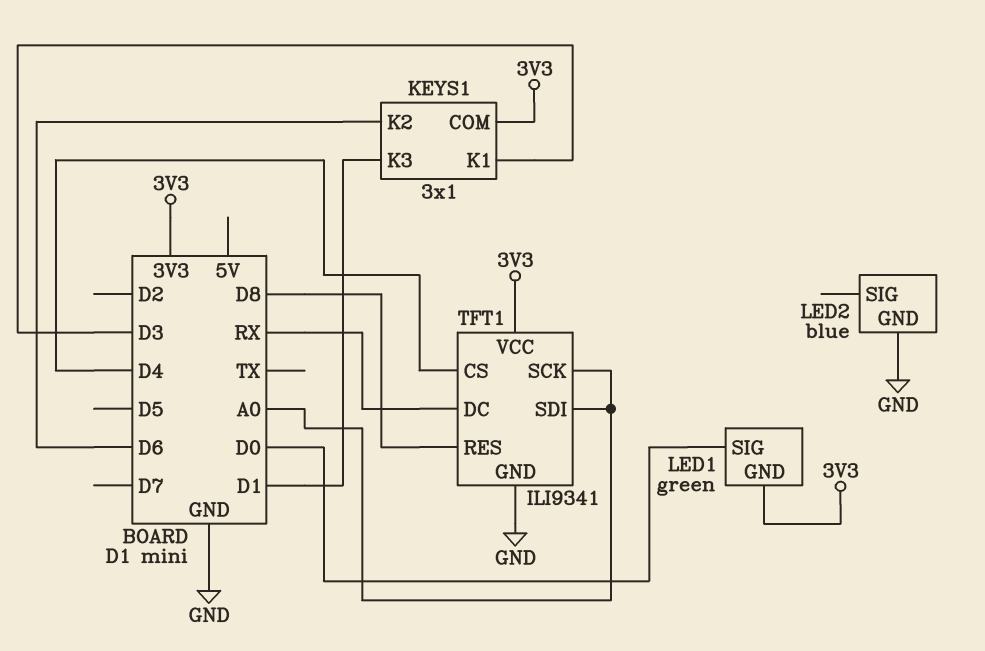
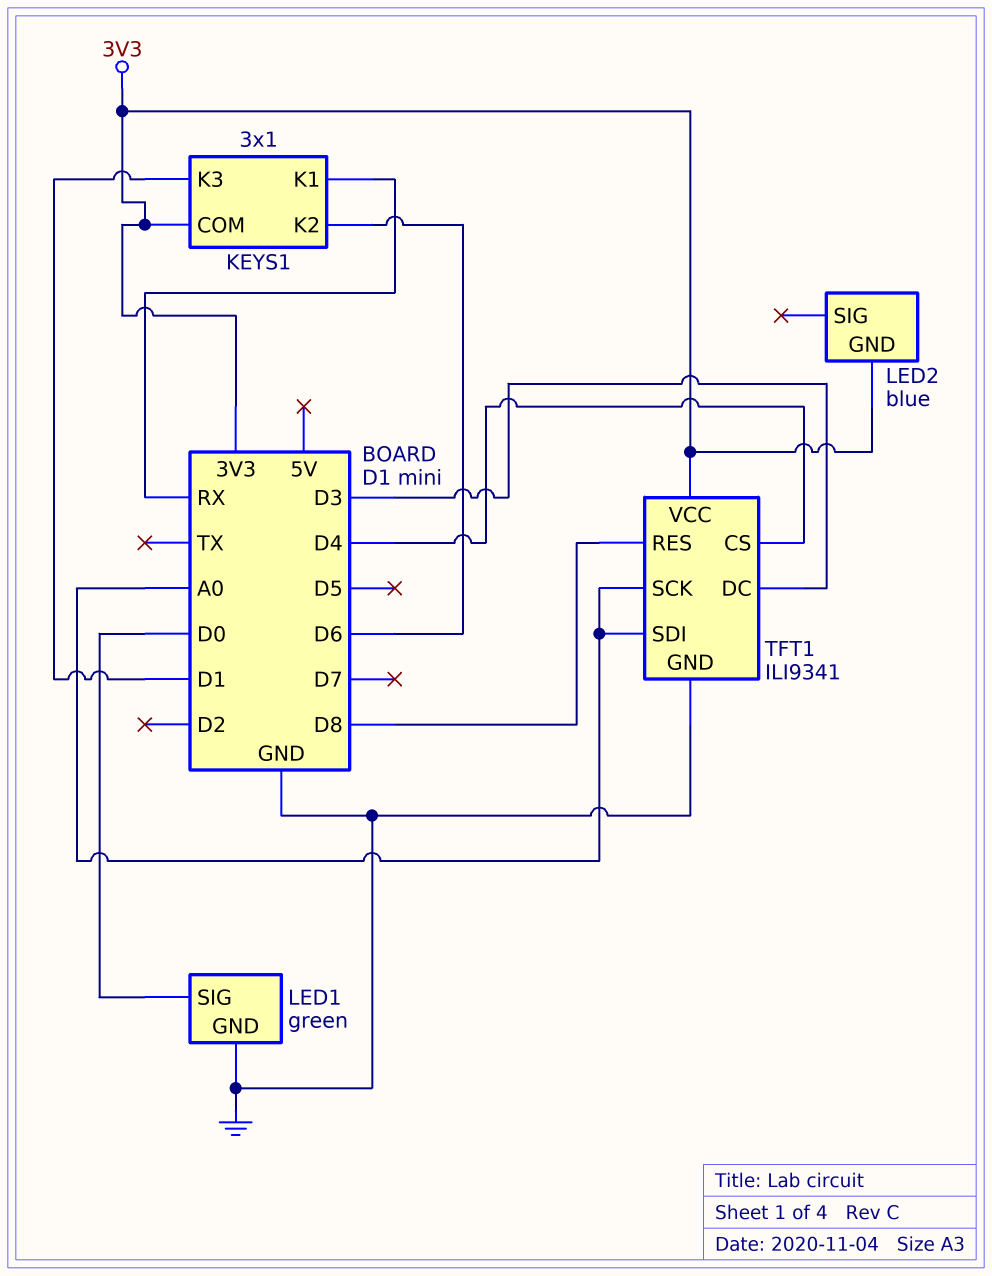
KEYS1 pin K1: D3 -> RX
LED1 pin GND: 3V3 -> GND
LED2 pin GND: GND -> 3V3
TFT1 pin DC: RX -> D3

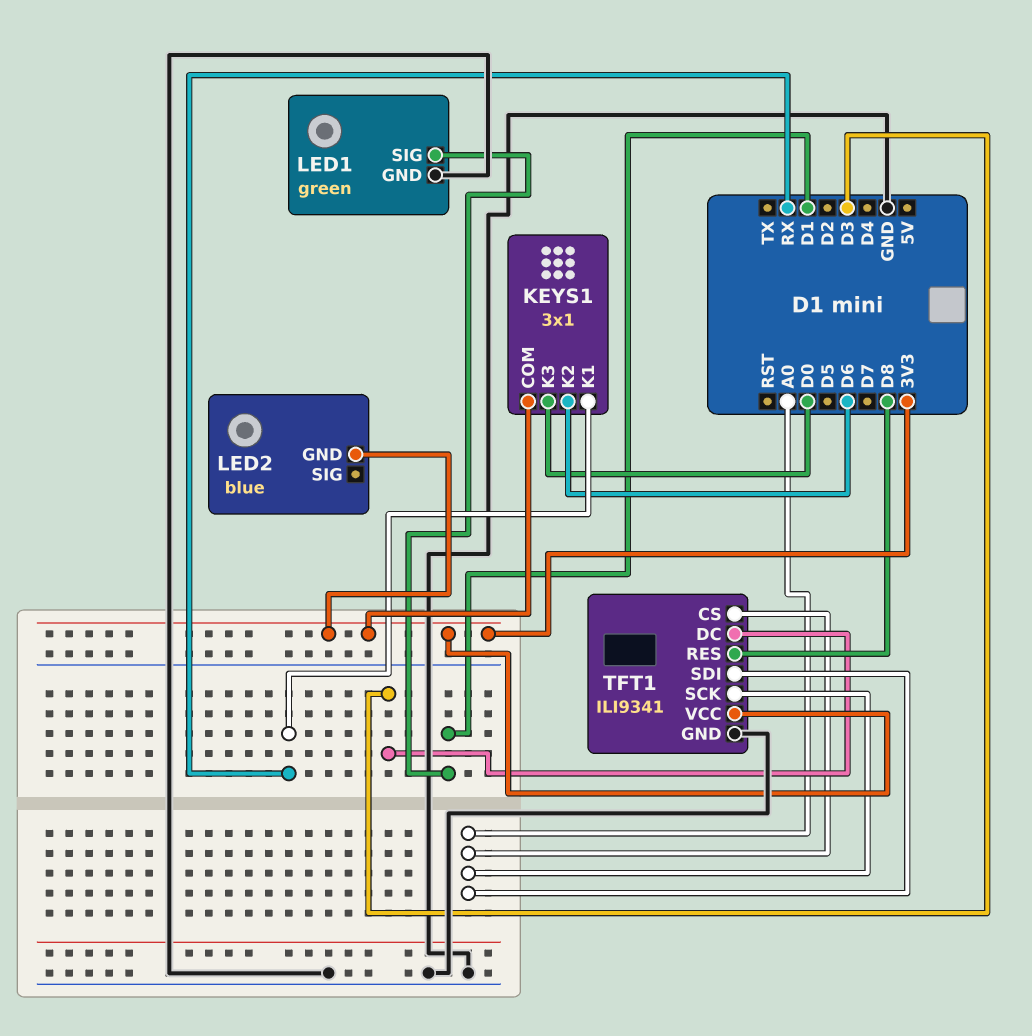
KEYS1 pin K3: D1 -> D0
LED1 pin SIG: D0 -> D1
TFT1 pin CS: D4 -> A0

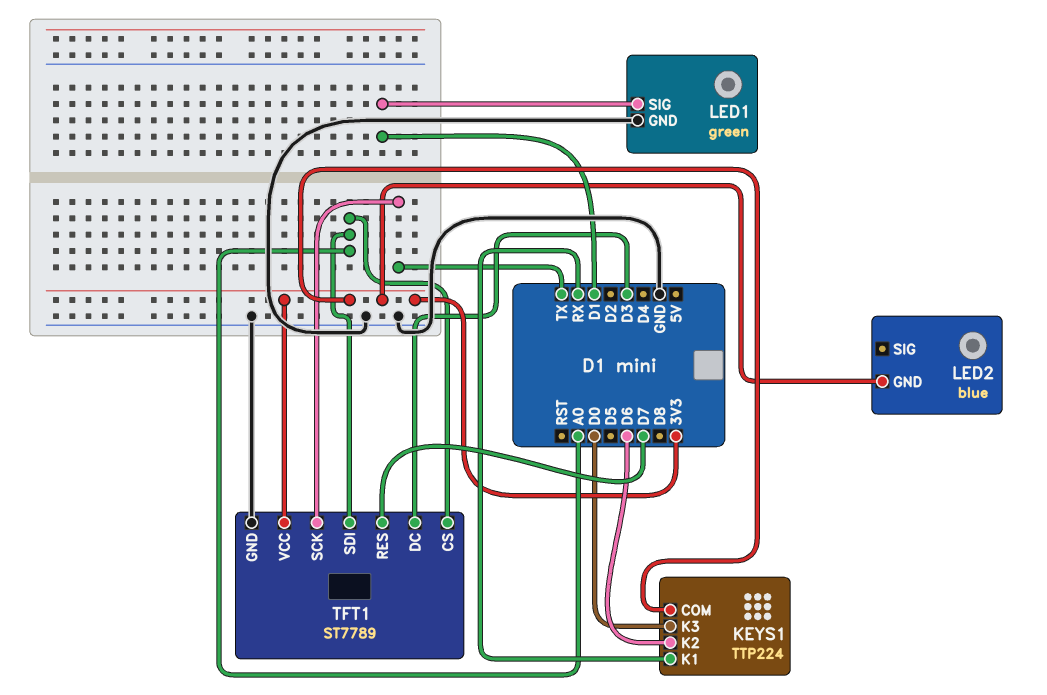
KEYS1: 3x1 -> TTP224
TFT1: ILI9341 -> ST7789
TFT1 pin RES: D8 -> D7
TFT1 pin SCK: A0 -> TX

